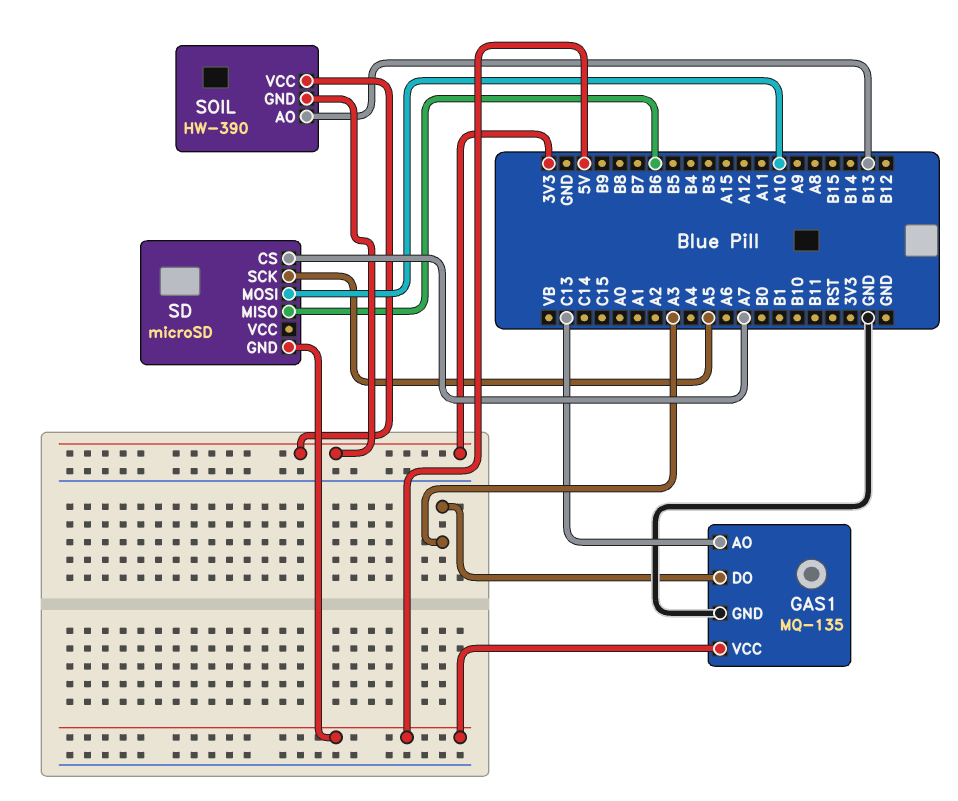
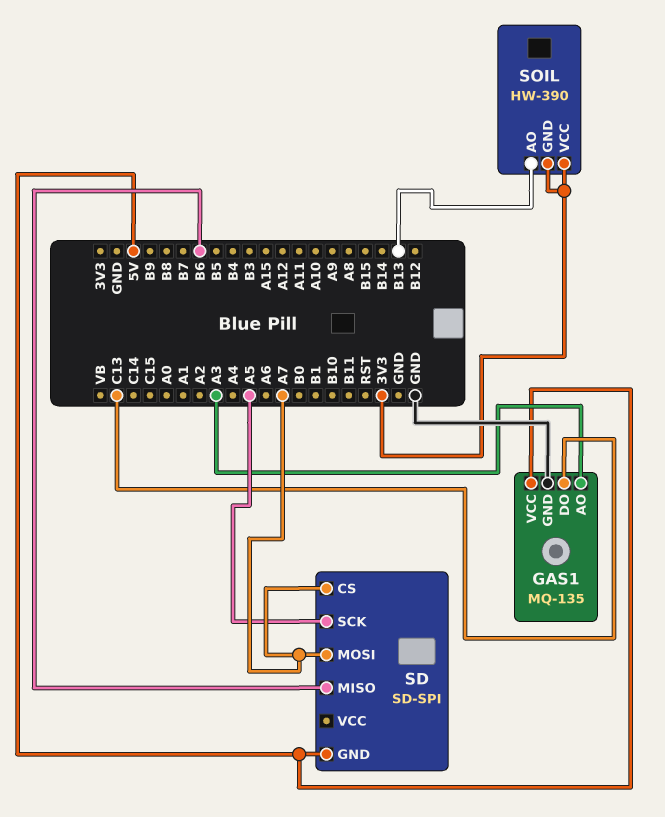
GAS1 pin AO: C13 -> A3
GAS1 pin DO: A3 -> C13
SD: microSD -> SD-SPI
SD pin MOSI: A10 -> A7

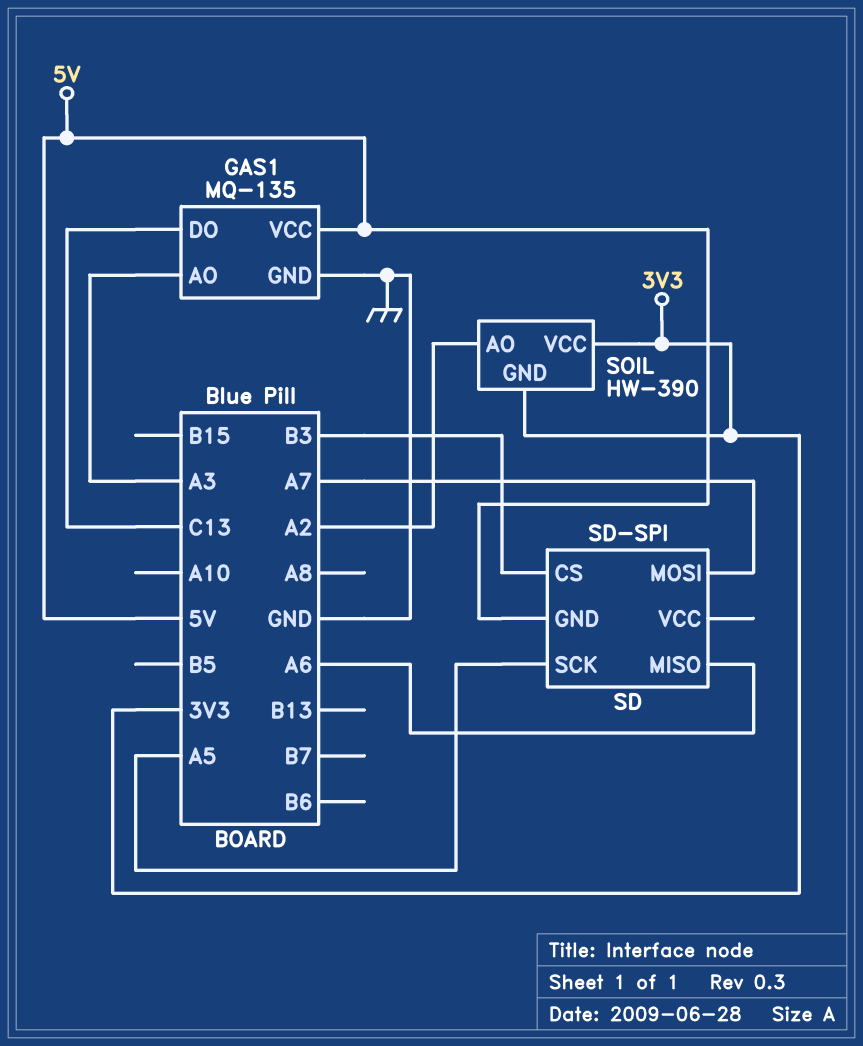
SD pin CS: A7 -> B3
SD pin MISO: B6 -> A6
SOIL pin AO: B13 -> A2

